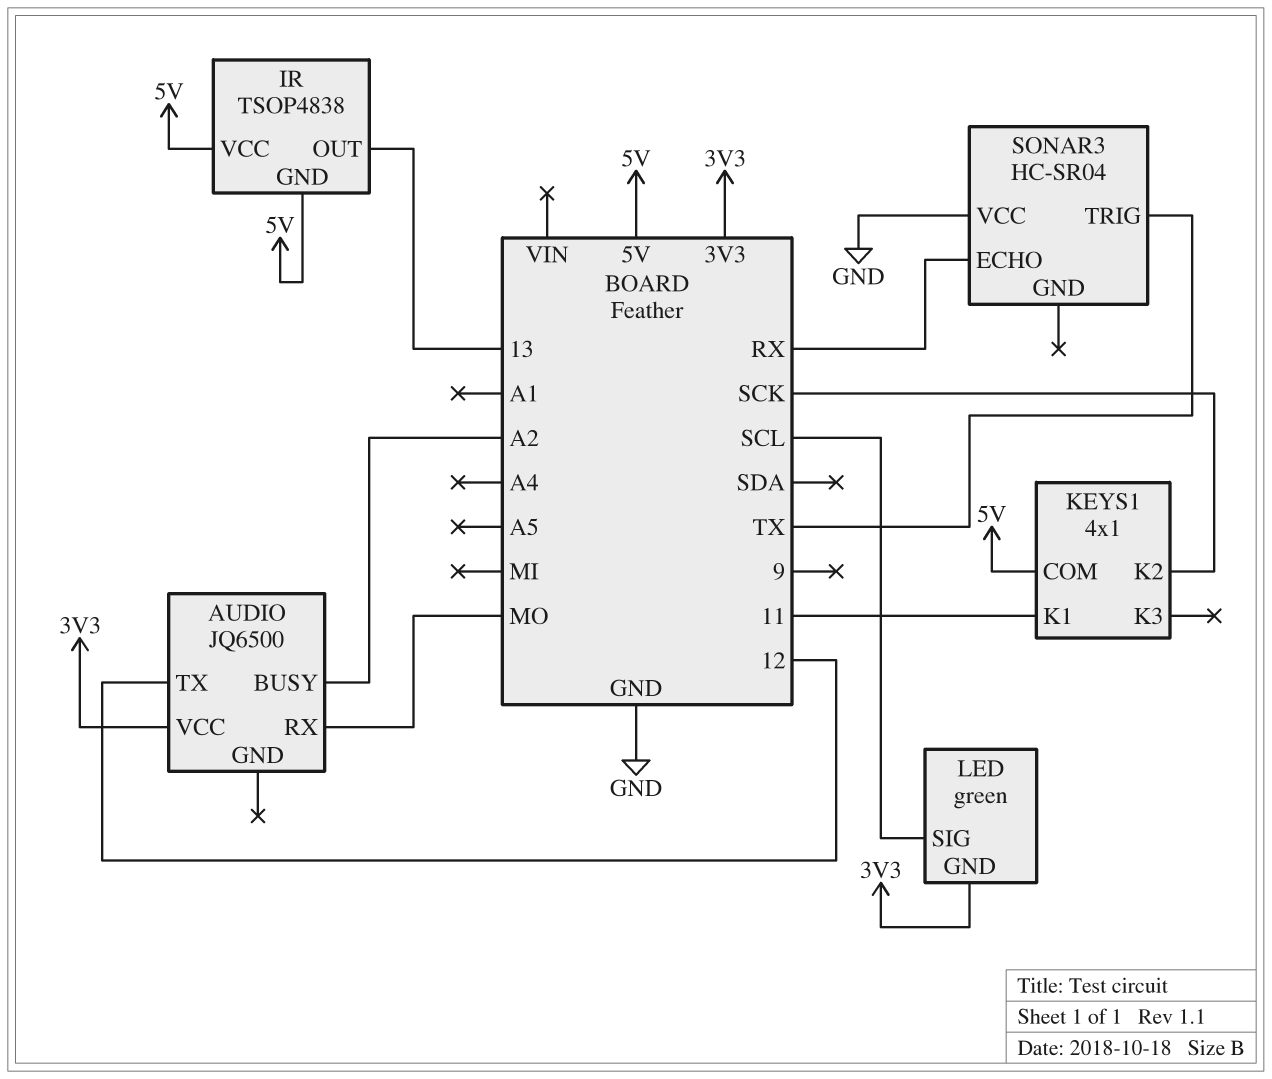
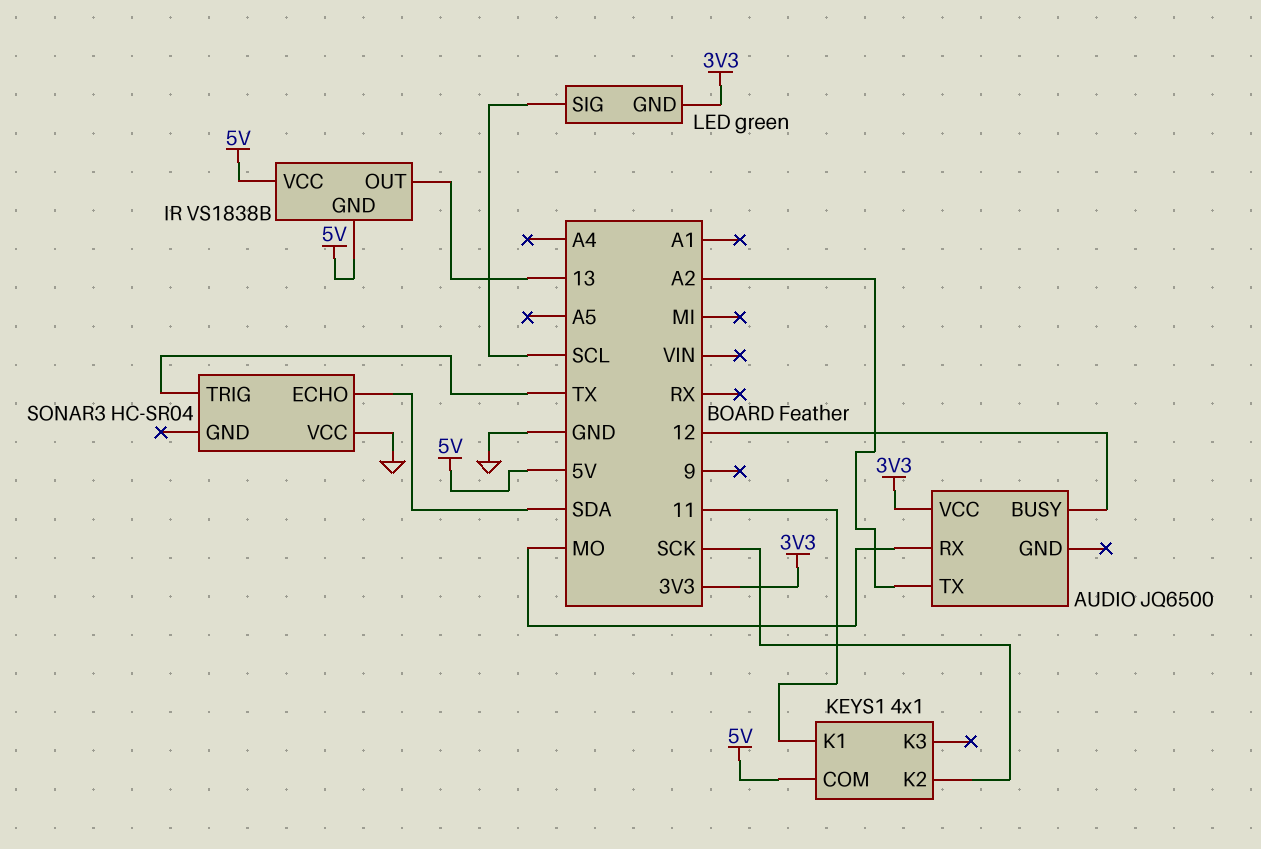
AUDIO pin BUSY: A2 -> 12
AUDIO pin TX: 12 -> A2
IR: TSOP4838 -> VS1838B
SONAR3 pin ECHO: RX -> SDA

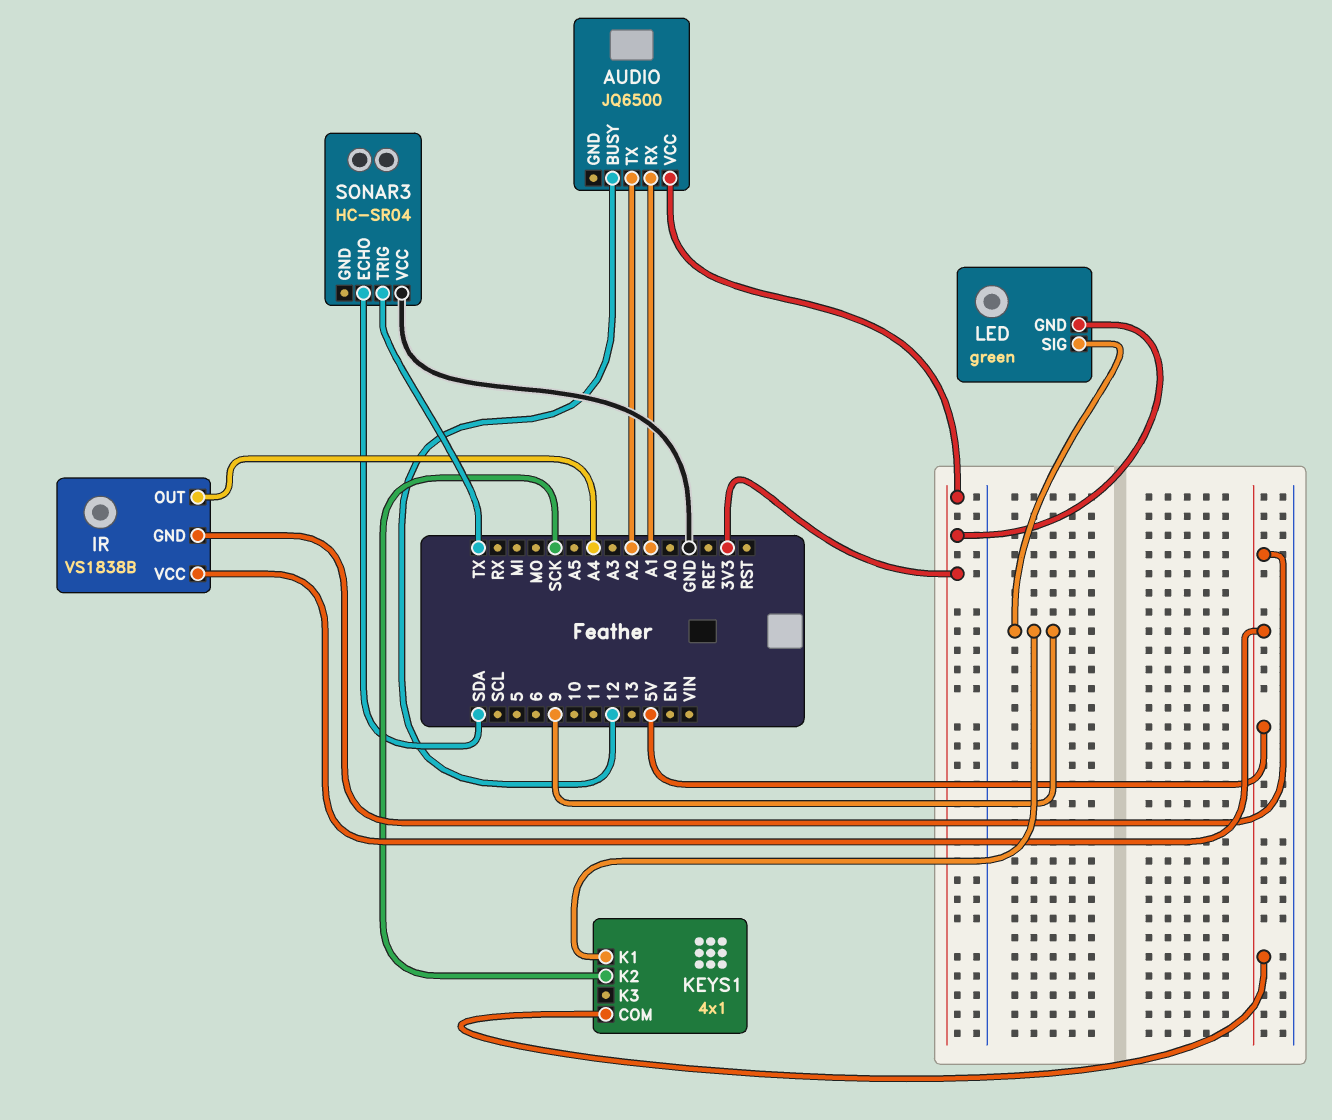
AUDIO pin RX: MO -> A1
IR pin OUT: 13 -> A4
KEYS1 pin K1: 11 -> 9
LED pin SIG: SCL -> 9

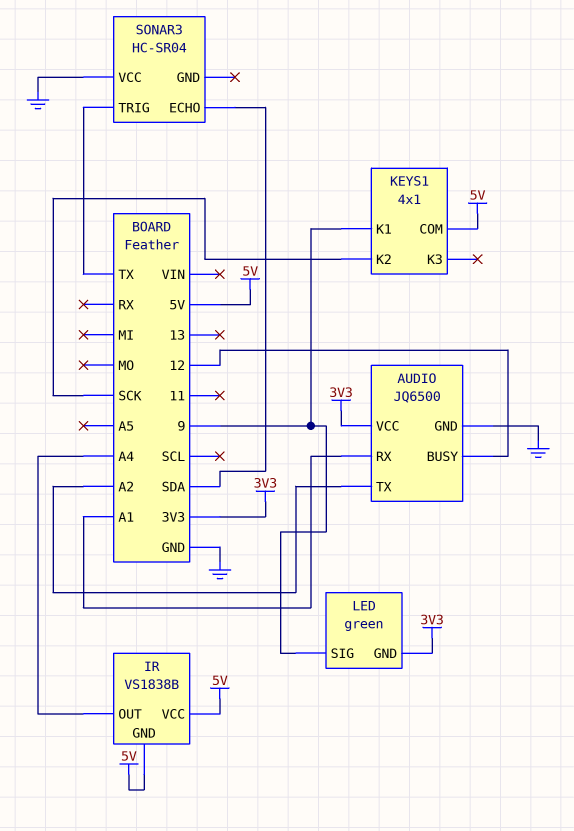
AUDIO pin GND: none -> GND

